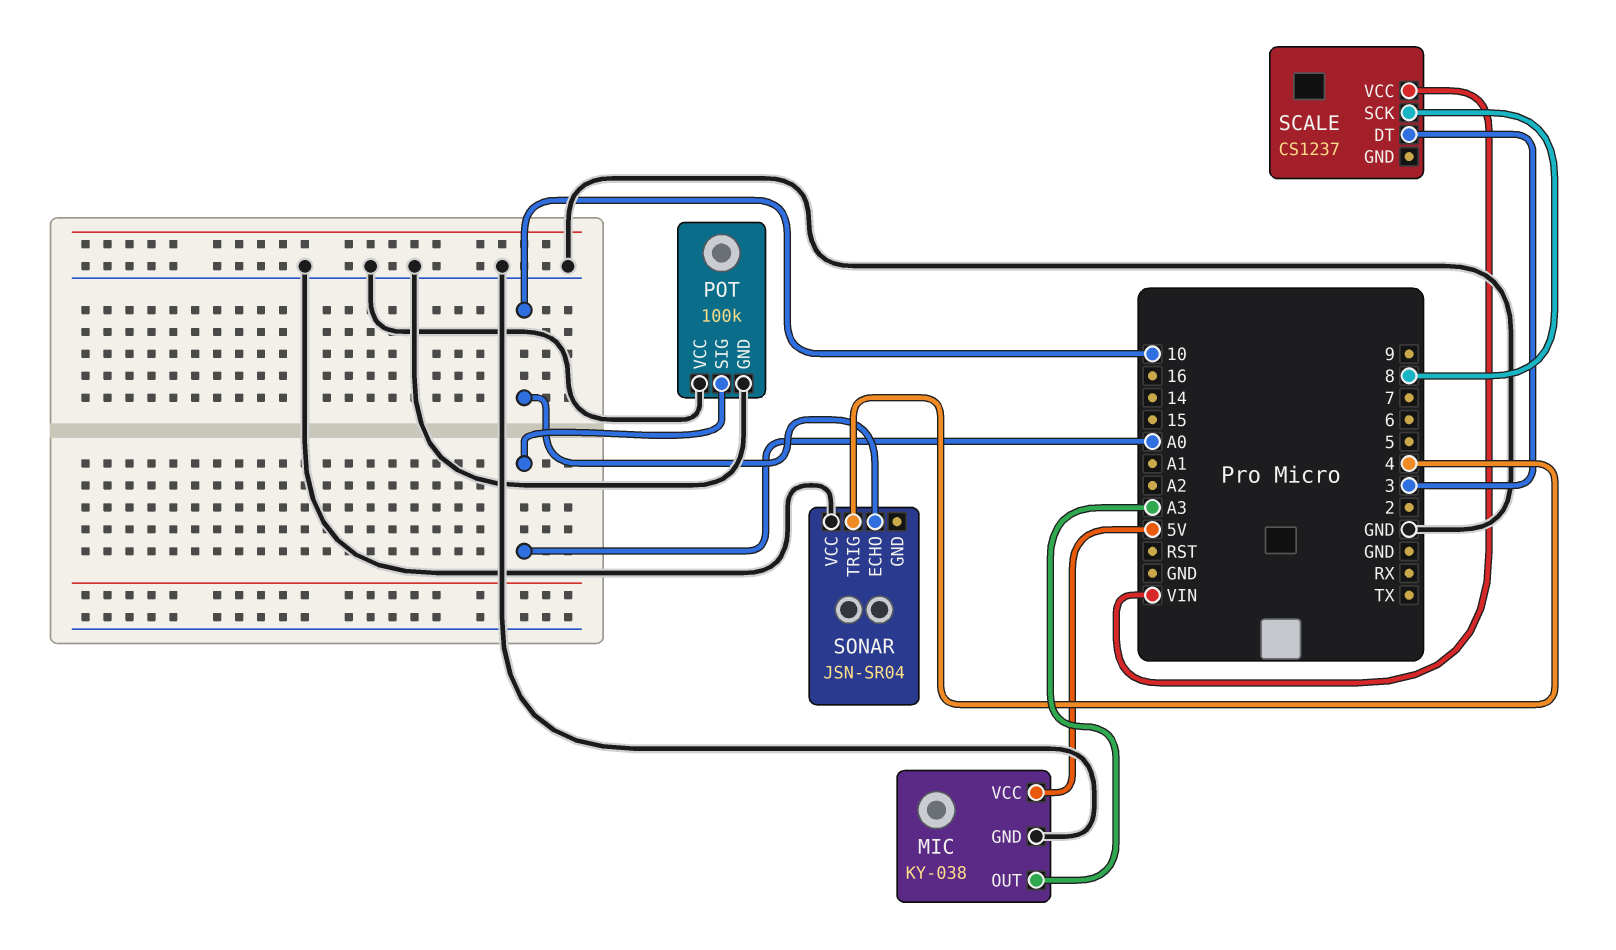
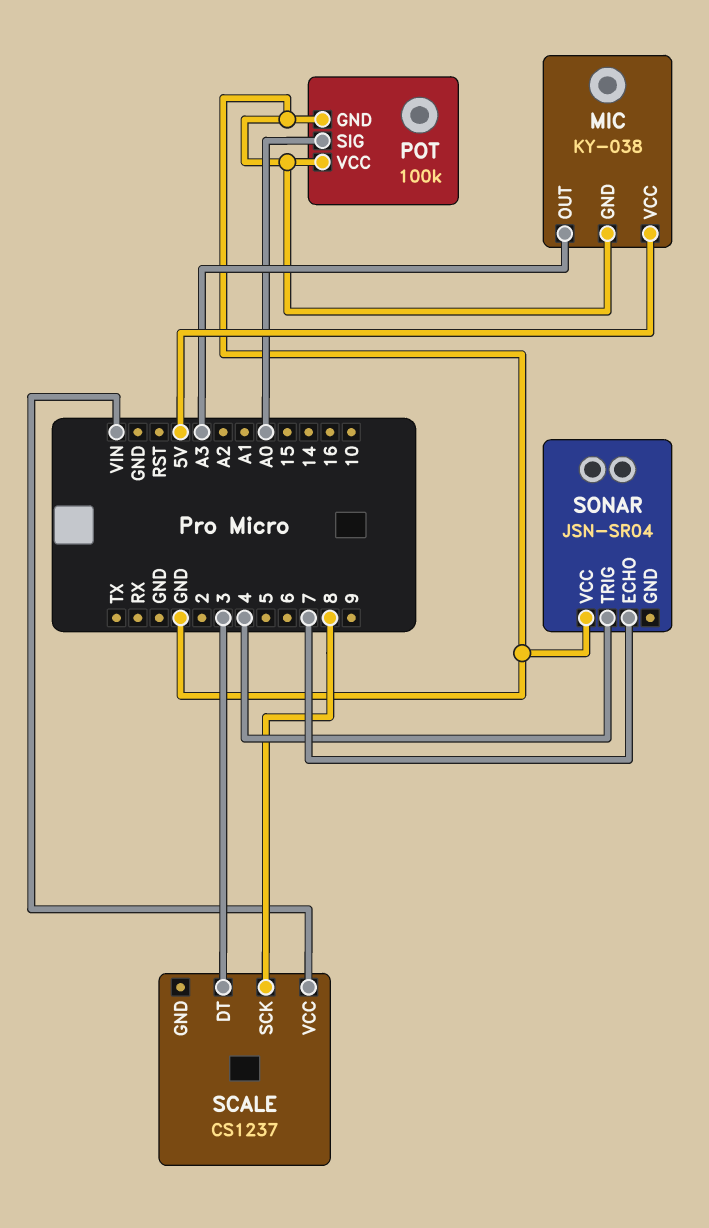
SONAR pin ECHO: 10 -> 7

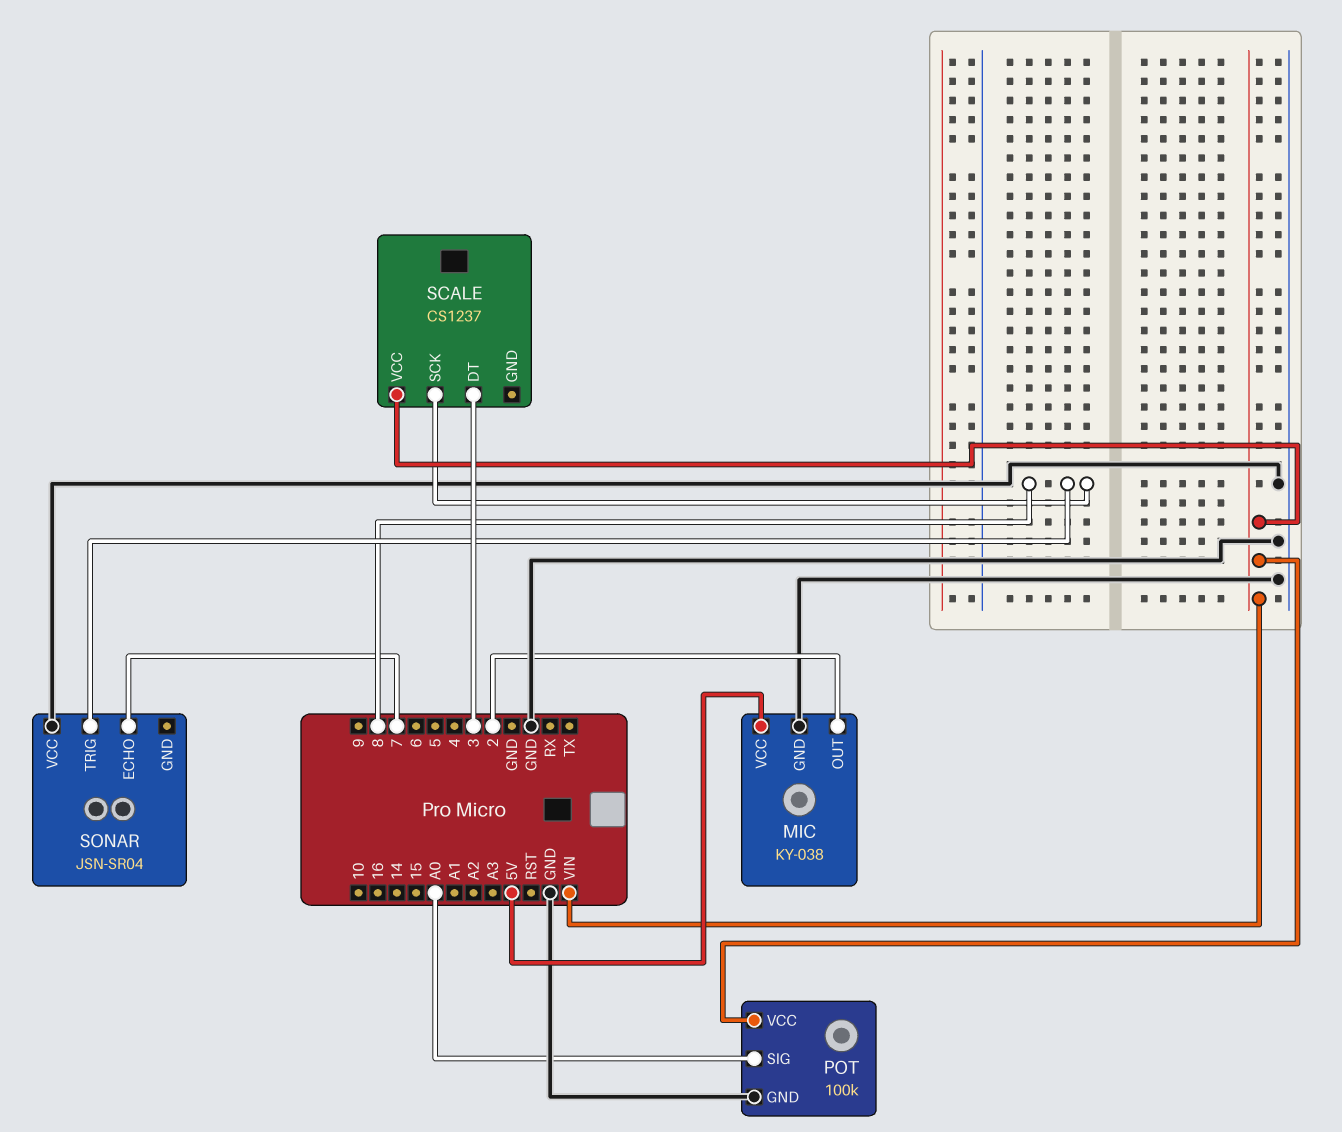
MIC pin OUT: A3 -> 2
POT pin VCC: GND -> VIN
SONAR pin TRIG: 4 -> 8

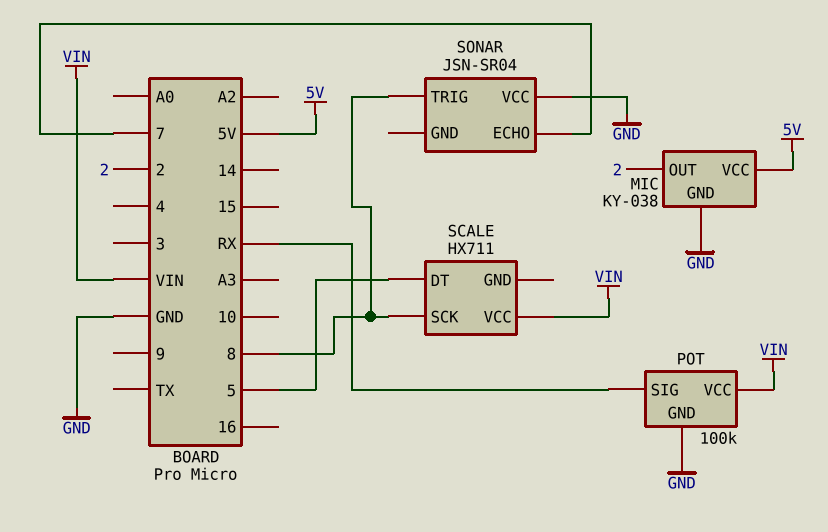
POT pin SIG: A0 -> RX
SCALE: CS1237 -> HX711
SCALE pin DT: 3 -> 5

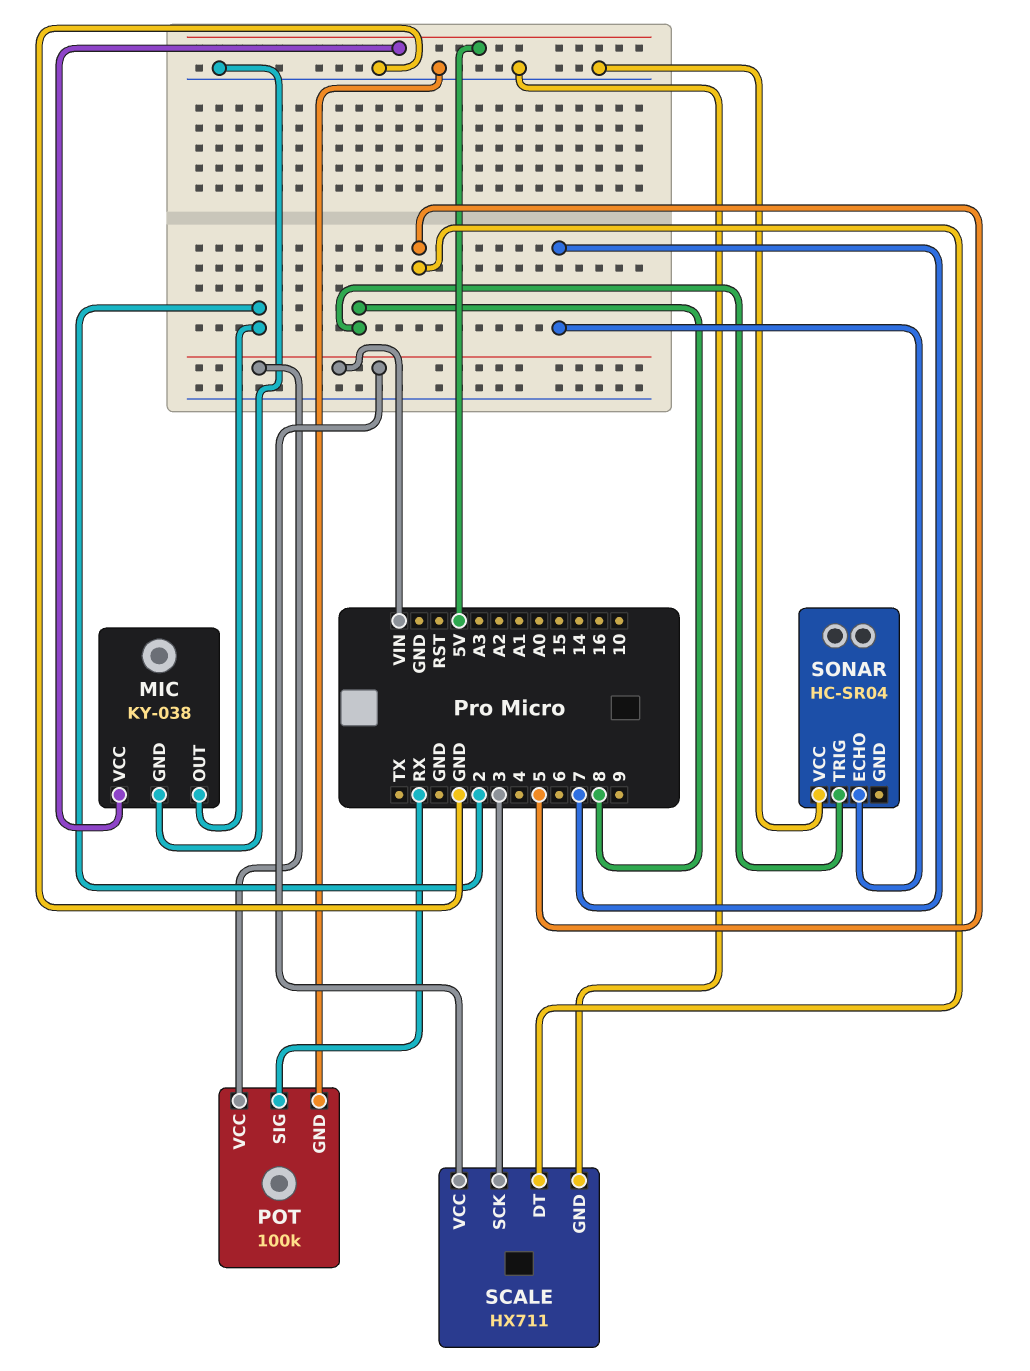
SCALE pin GND: none -> GND
SCALE pin SCK: 8 -> 3
SONAR: JSN-SR04 -> HC-SR04

